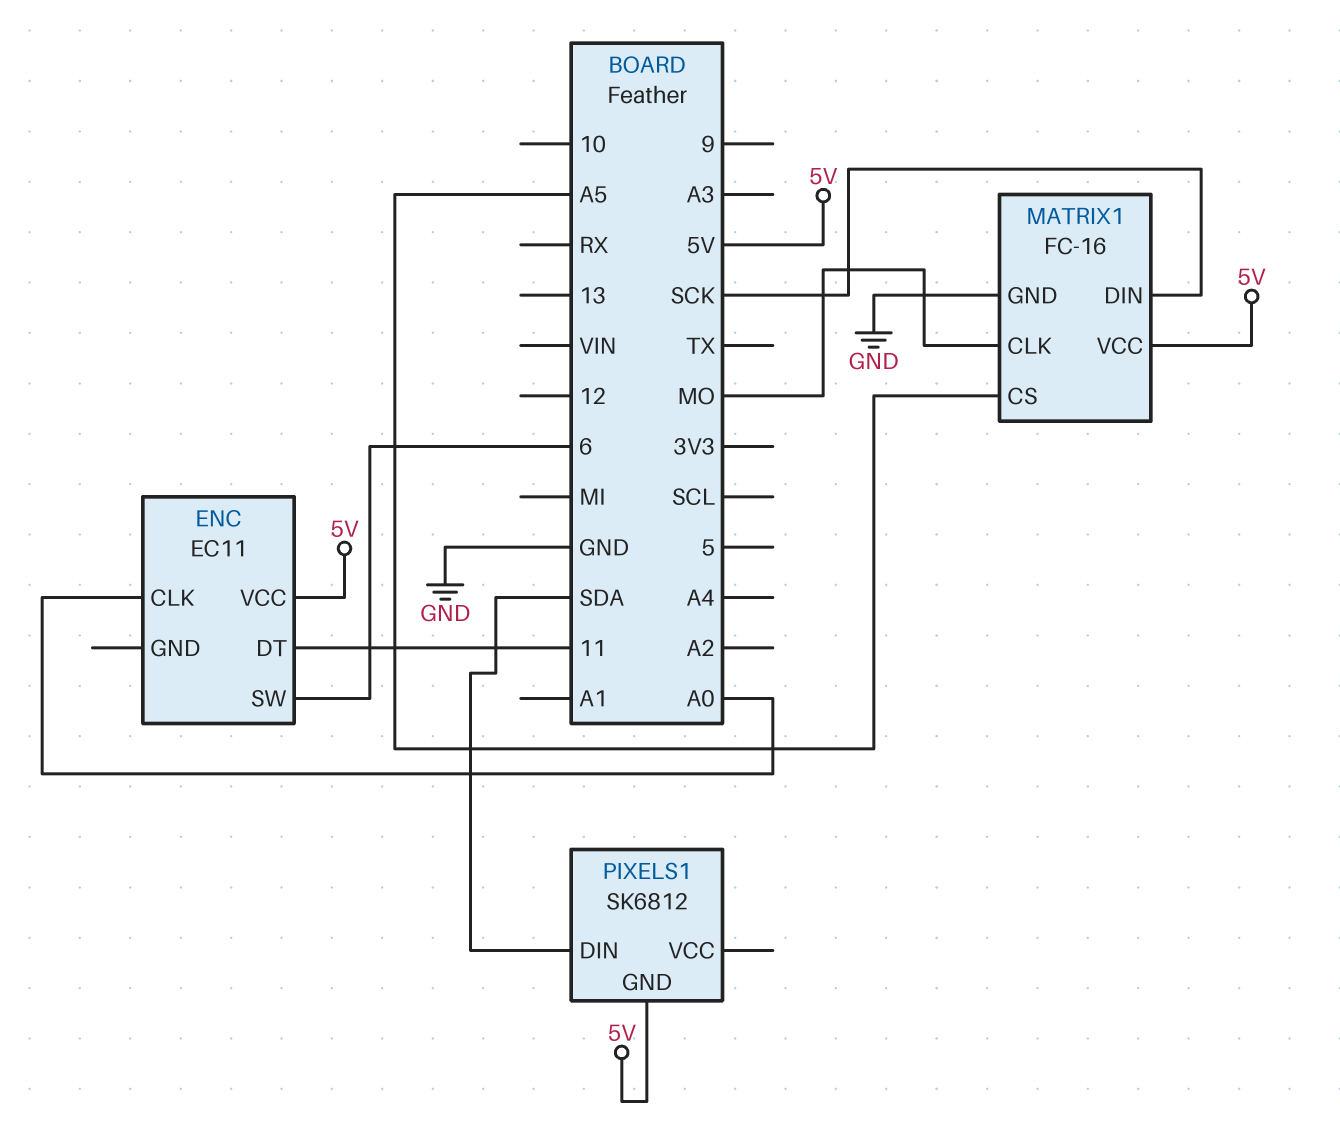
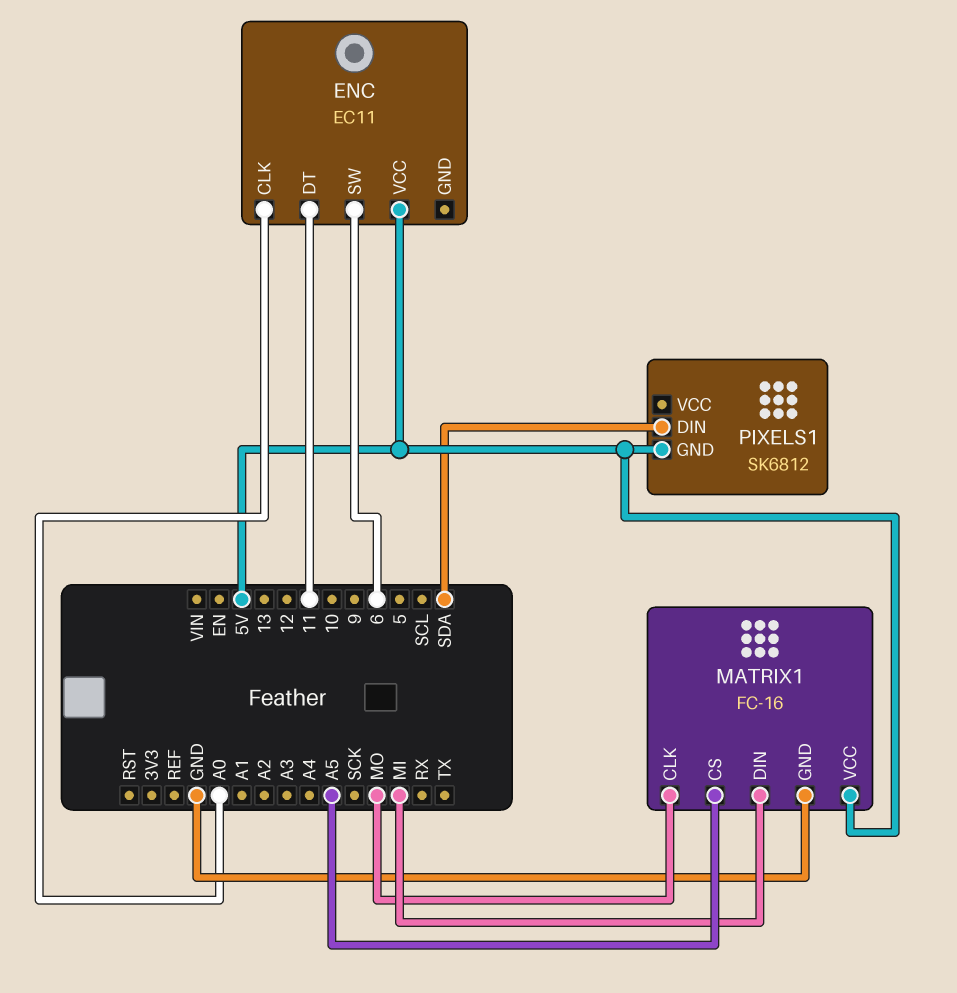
MATRIX1 pin DIN: SCK -> MI

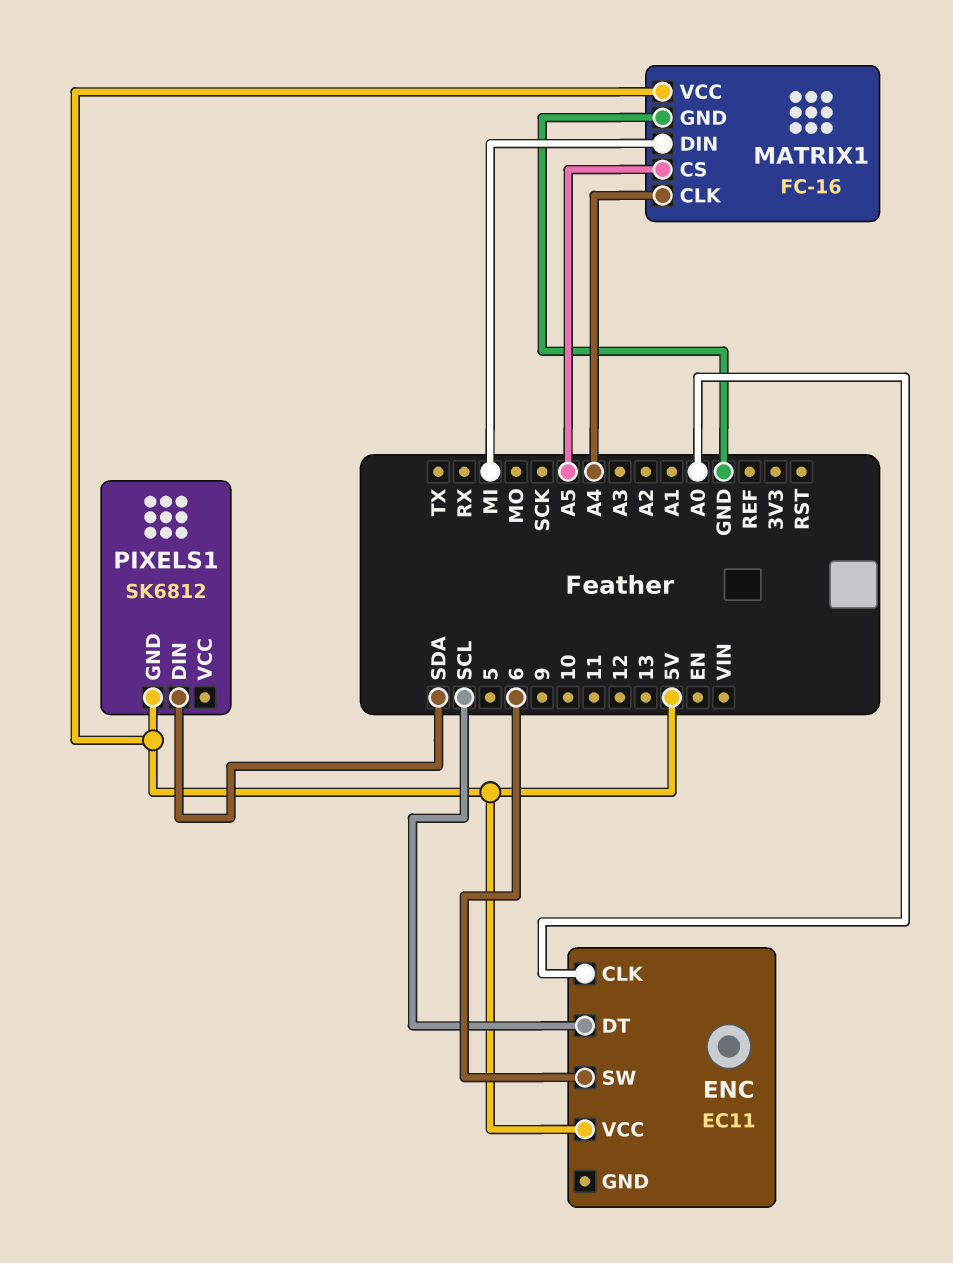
ENC pin DT: 11 -> SCL
MATRIX1 pin CLK: MO -> A4

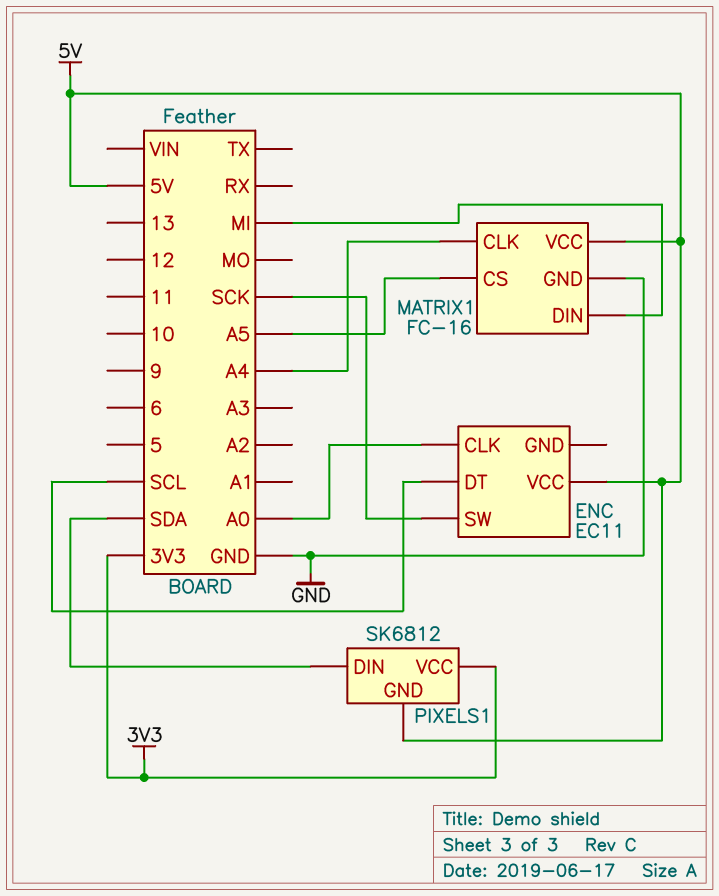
ENC pin SW: 6 -> SCK
PIXELS1 pin VCC: none -> 3V3

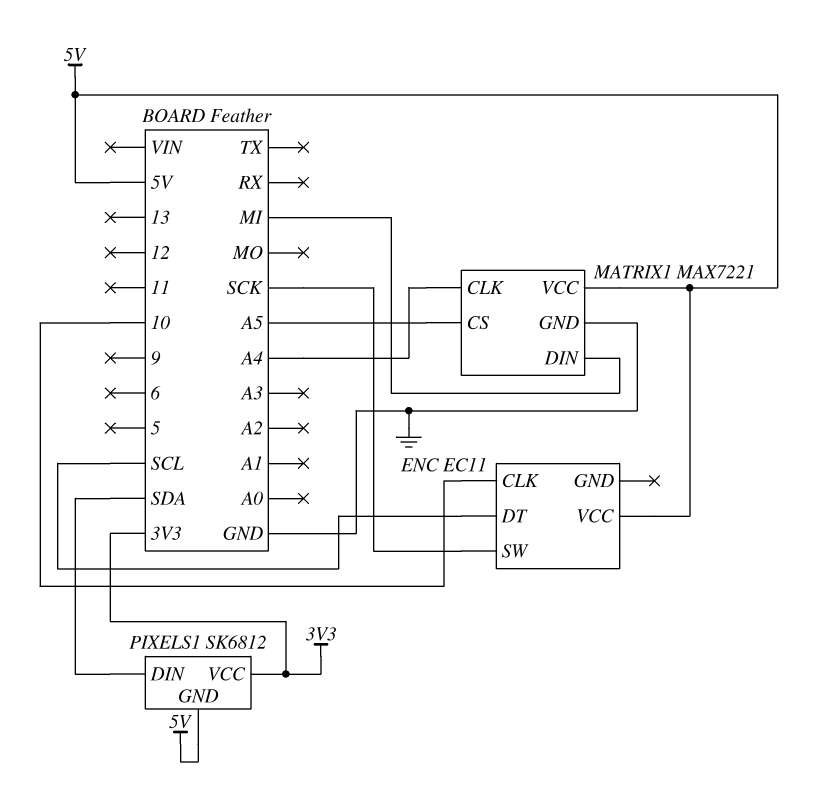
ENC pin CLK: A0 -> 10
MATRIX1: FC-16 -> MAX7221

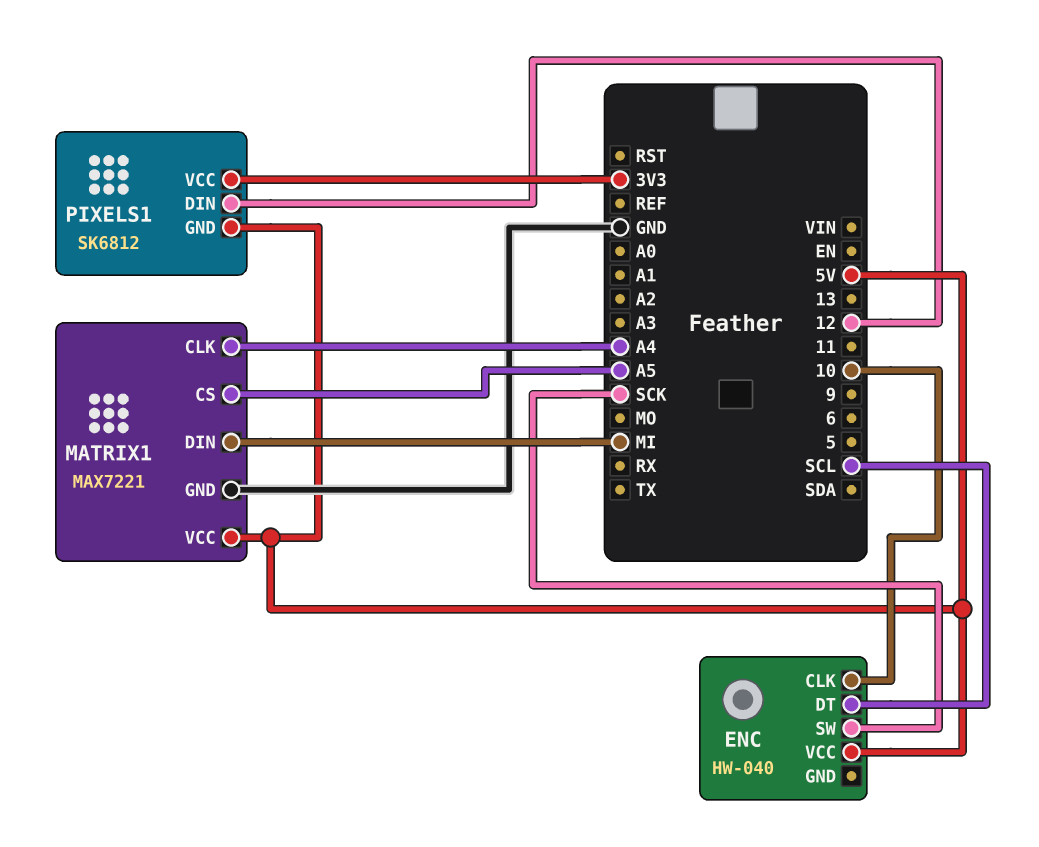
ENC: EC11 -> HW-040
PIXELS1 pin DIN: SDA -> 12

